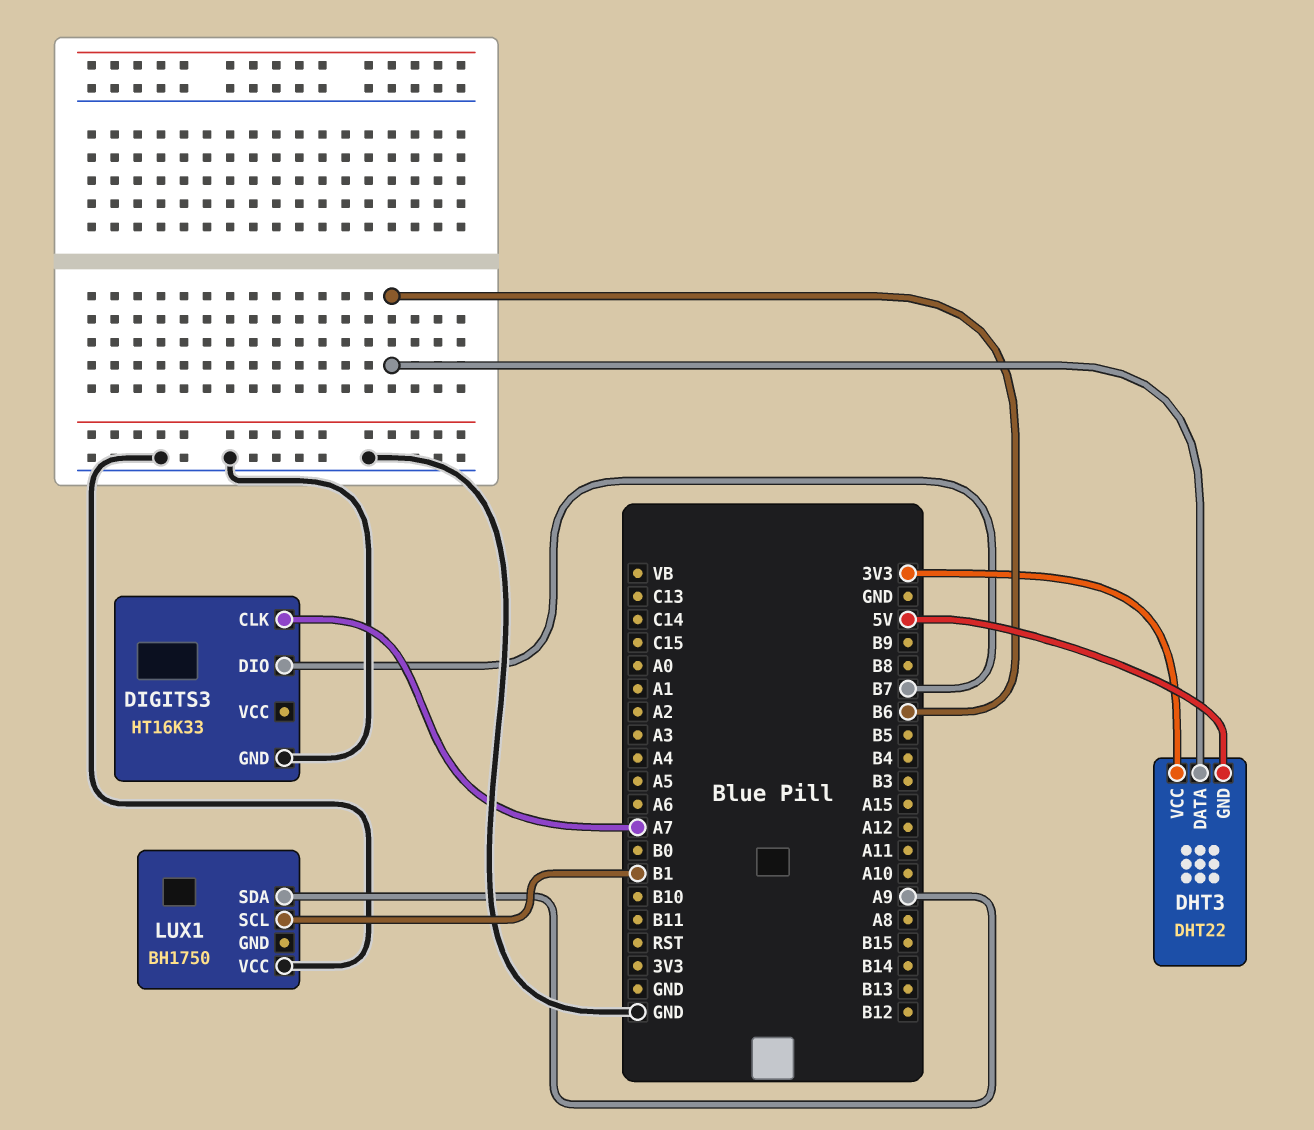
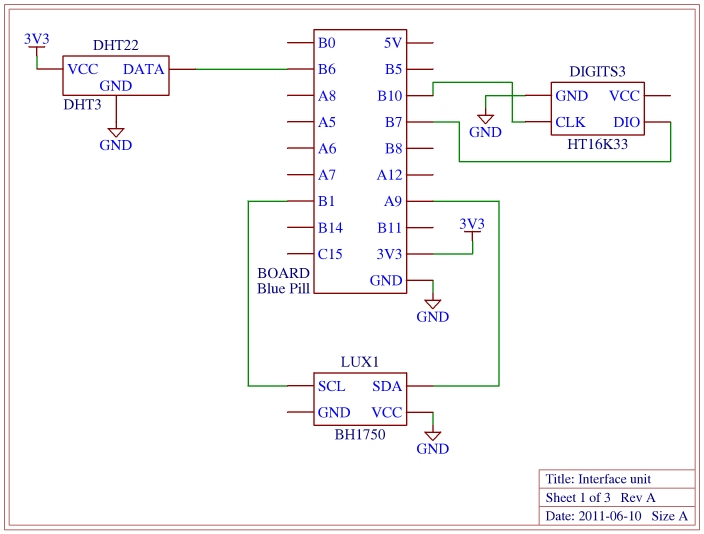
DHT3 pin GND: 5V -> GND
DIGITS3 pin CLK: A7 -> B10

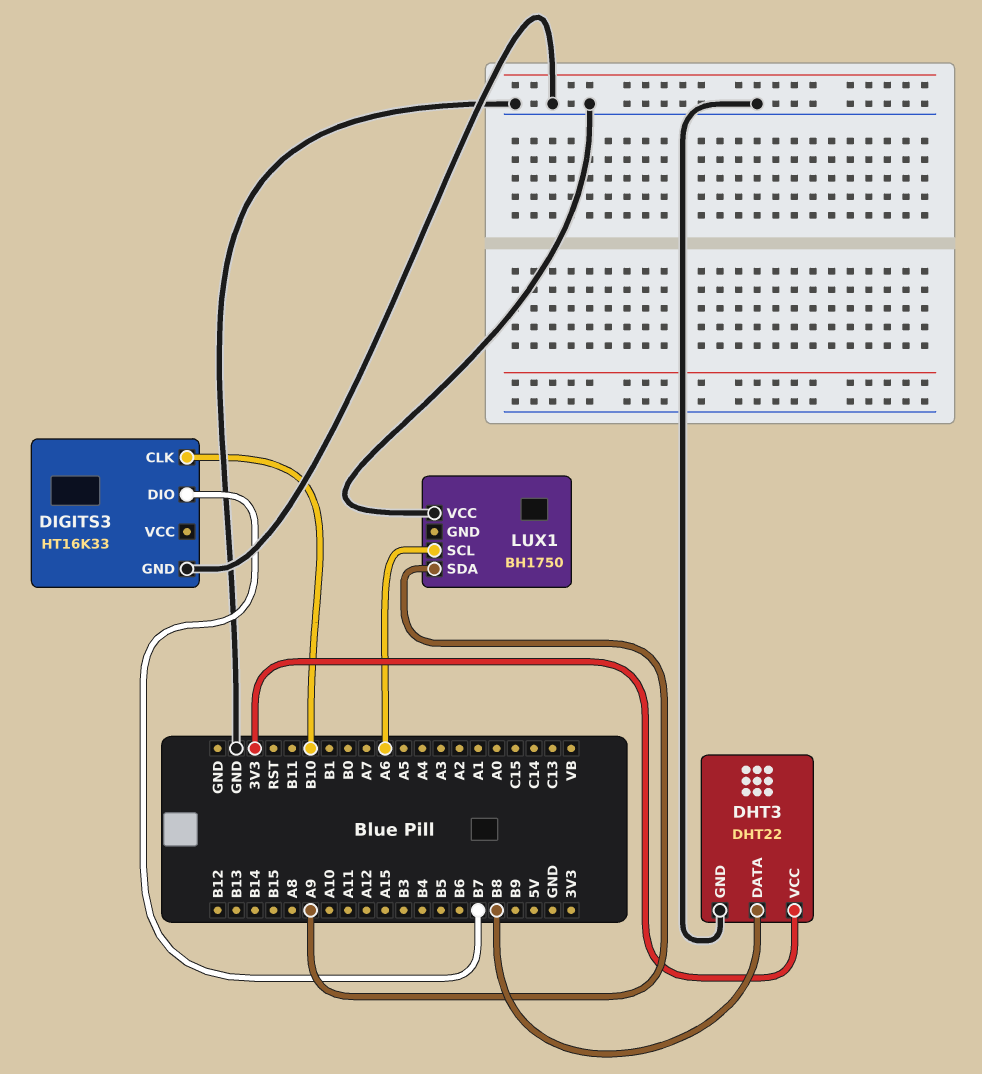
DHT3 pin DATA: B6 -> B8
LUX1 pin SCL: B1 -> A6

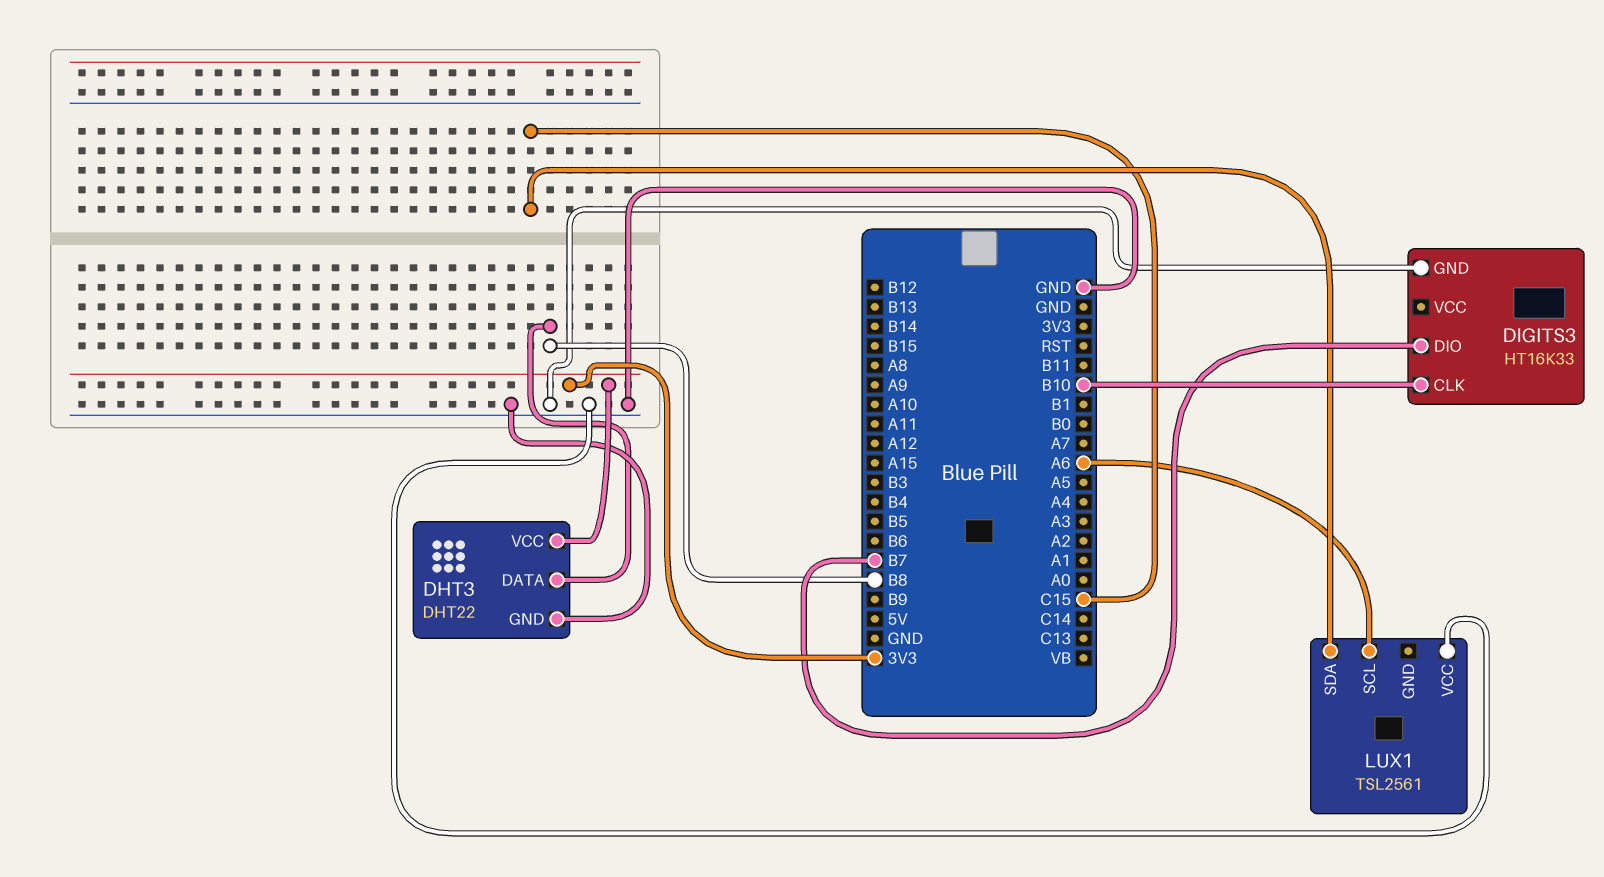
LUX1: BH1750 -> TSL2561
LUX1 pin SDA: A9 -> C15

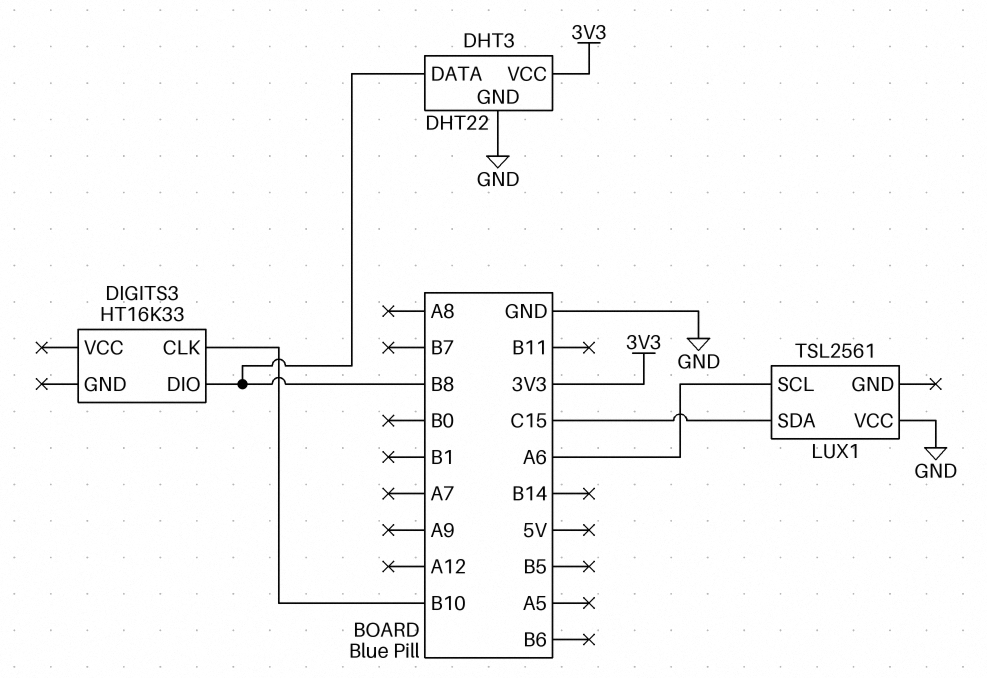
DIGITS3 pin DIO: B7 -> B8
DIGITS3 pin GND: GND -> none

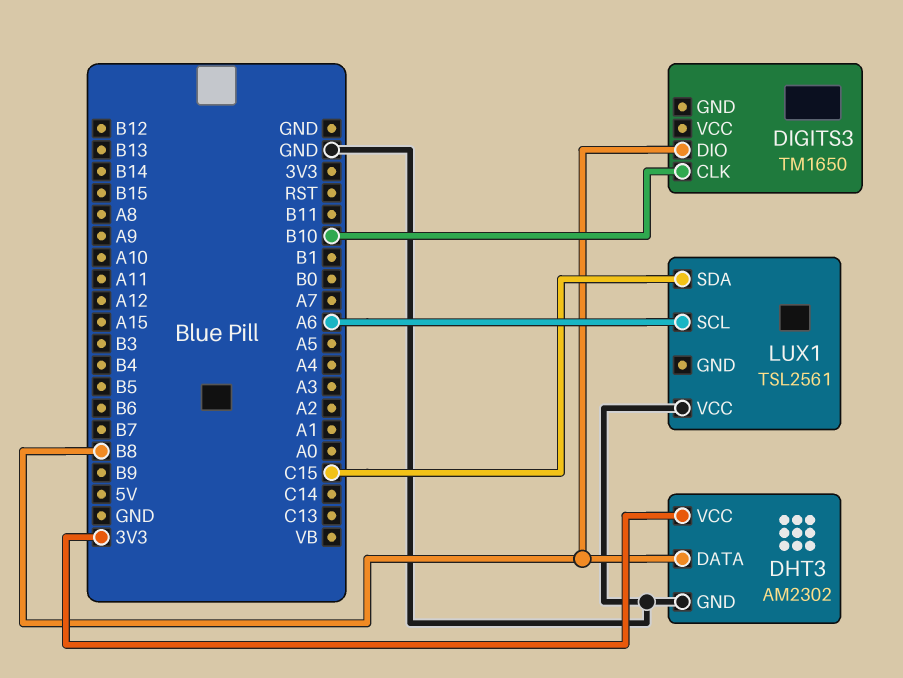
DHT3: DHT22 -> AM2302
DIGITS3: HT16K33 -> TM1650

